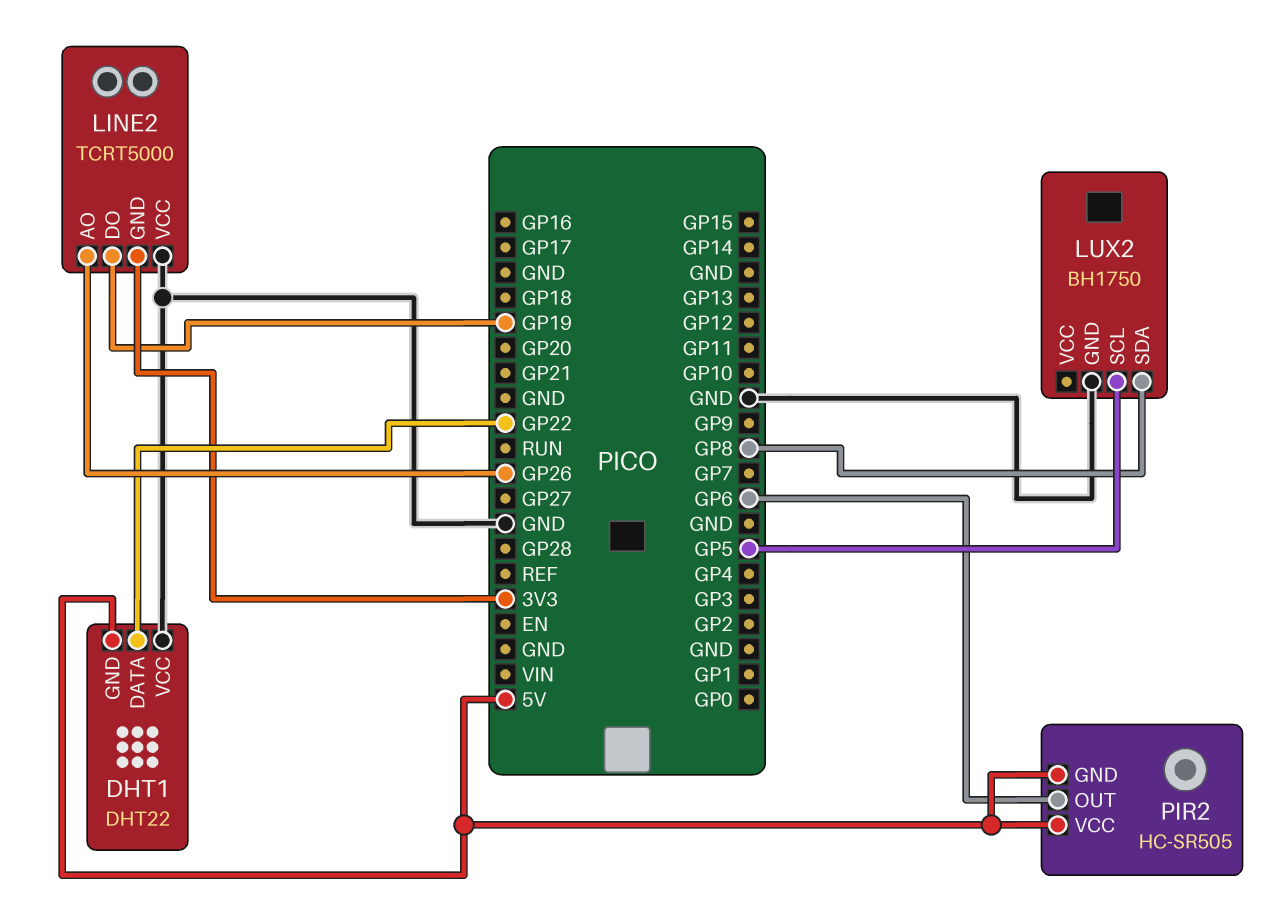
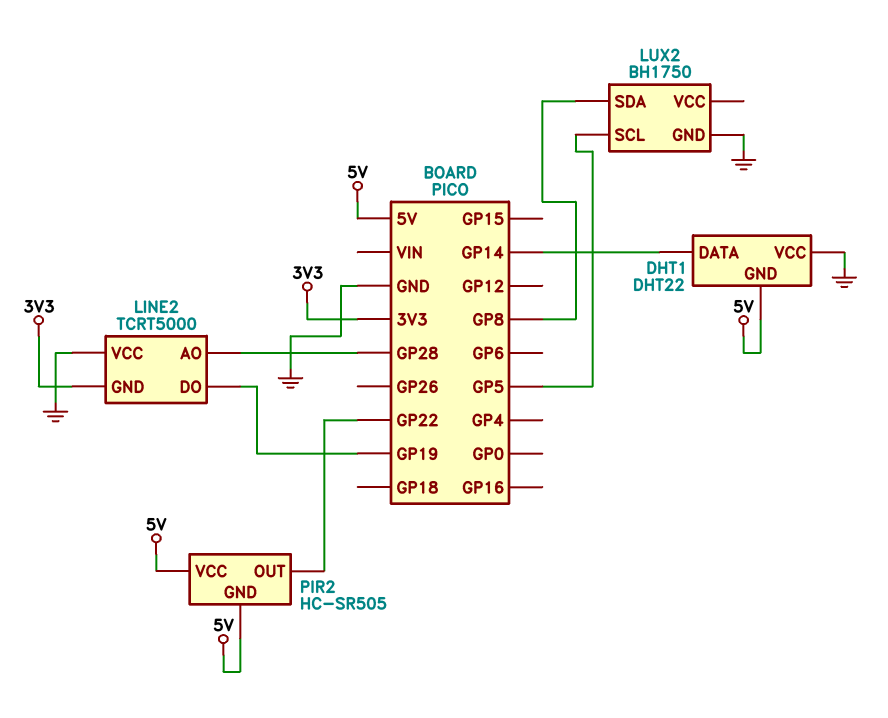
DHT1 pin DATA: GP22 -> GP14
LINE2 pin AO: GP26 -> GP28
PIR2 pin OUT: GP6 -> GP22

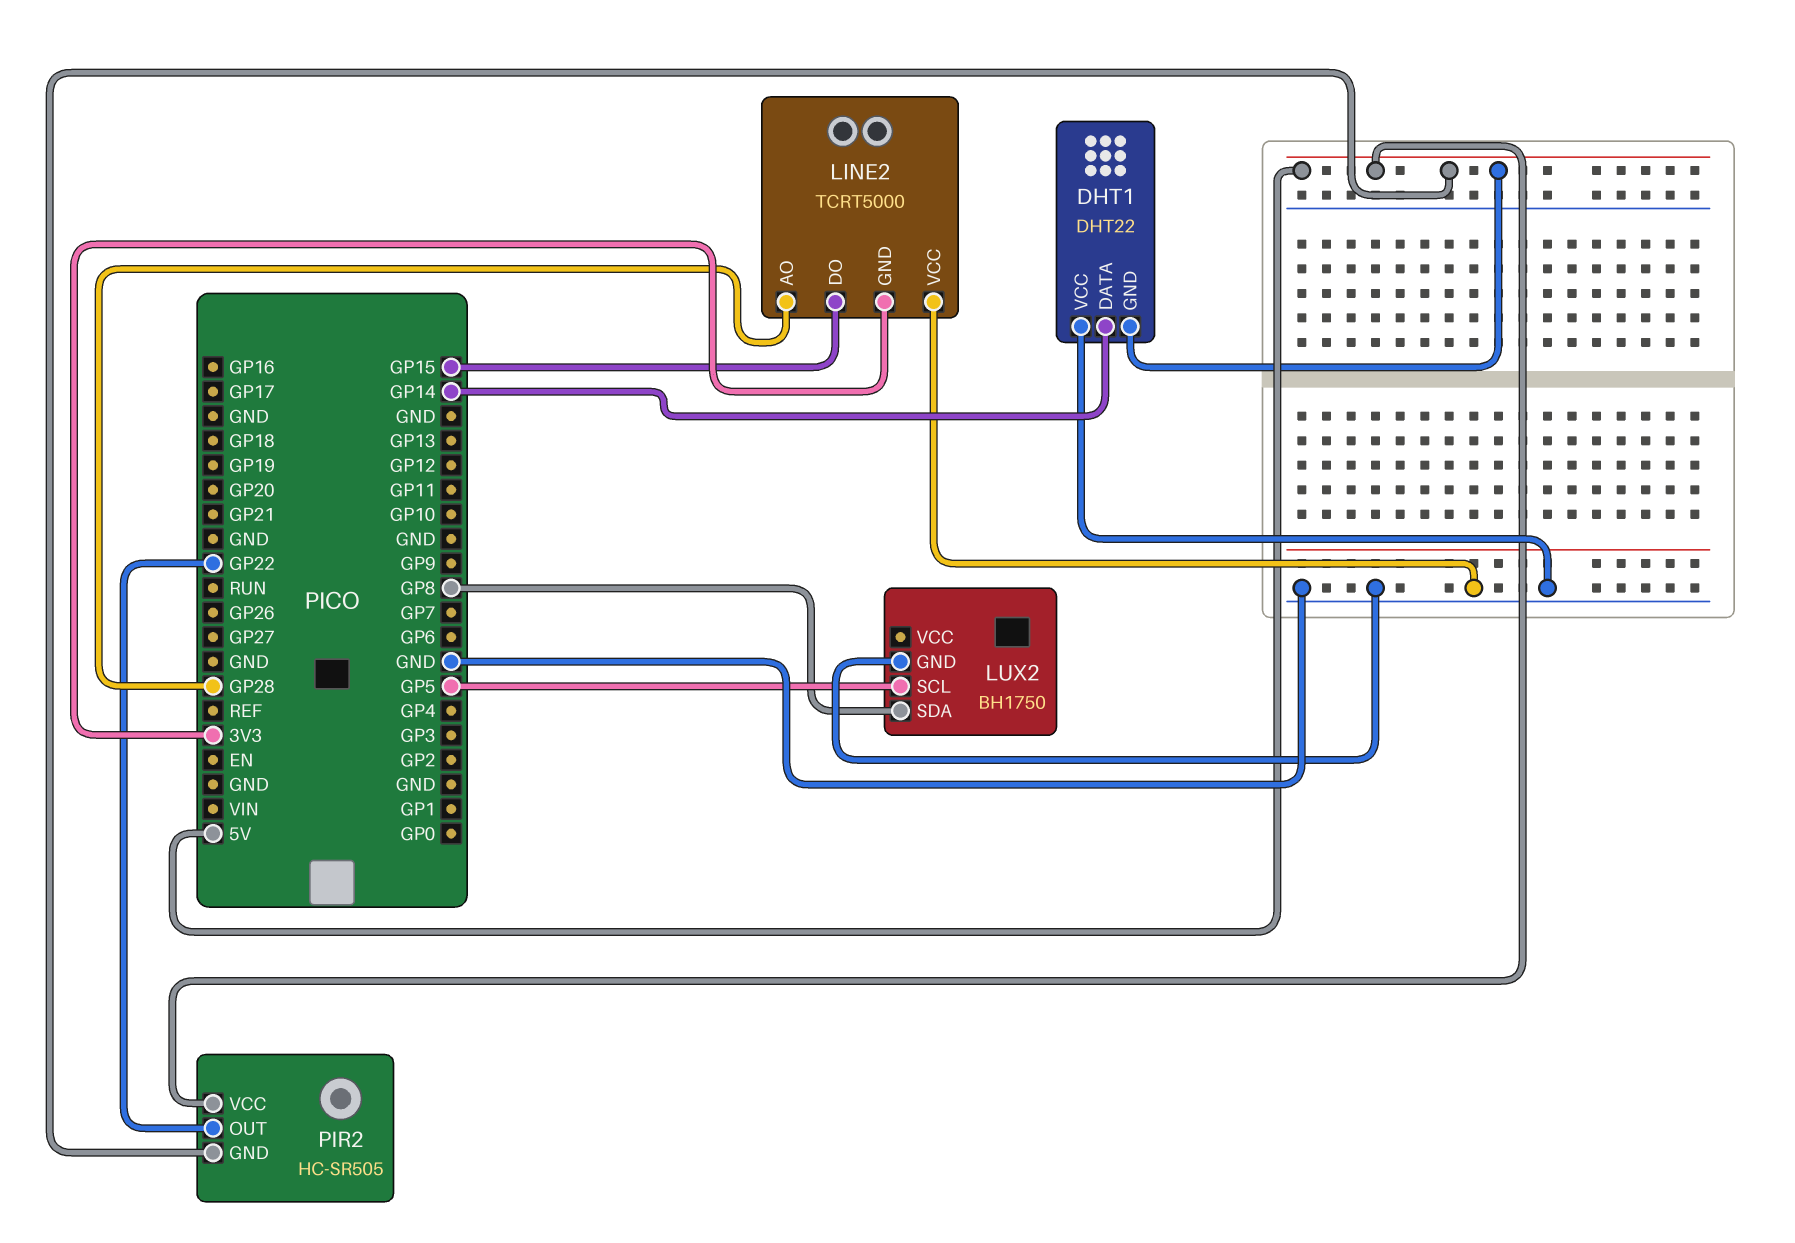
LINE2 pin DO: GP19 -> GP15

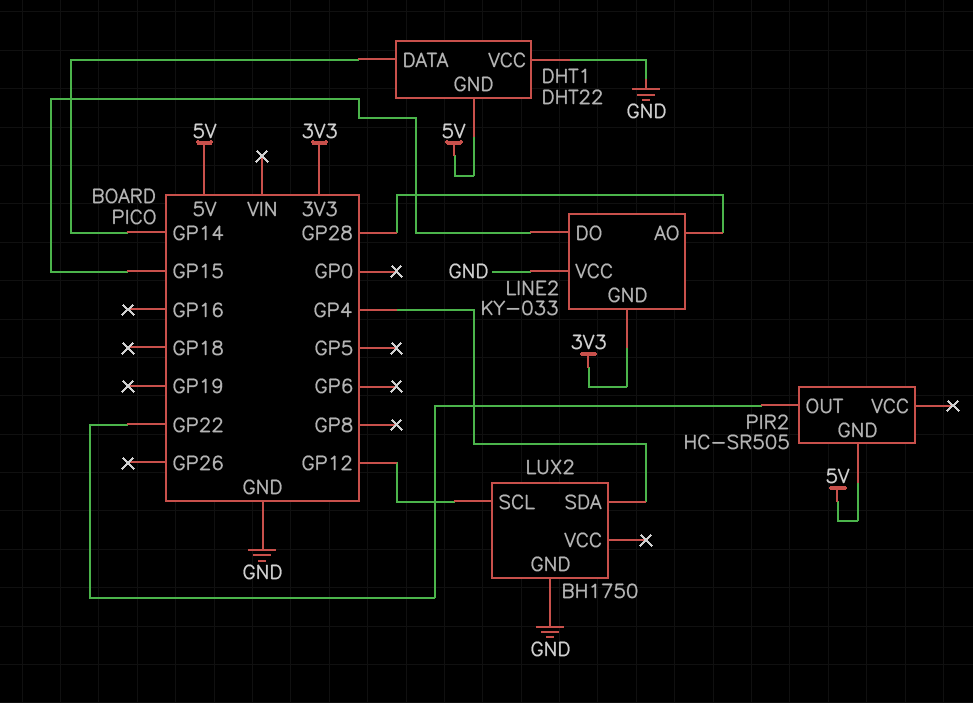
LINE2: TCRT5000 -> KY-033
LUX2 pin SCL: GP5 -> GP12
LUX2 pin SDA: GP8 -> GP4
PIR2 pin VCC: 5V -> none

